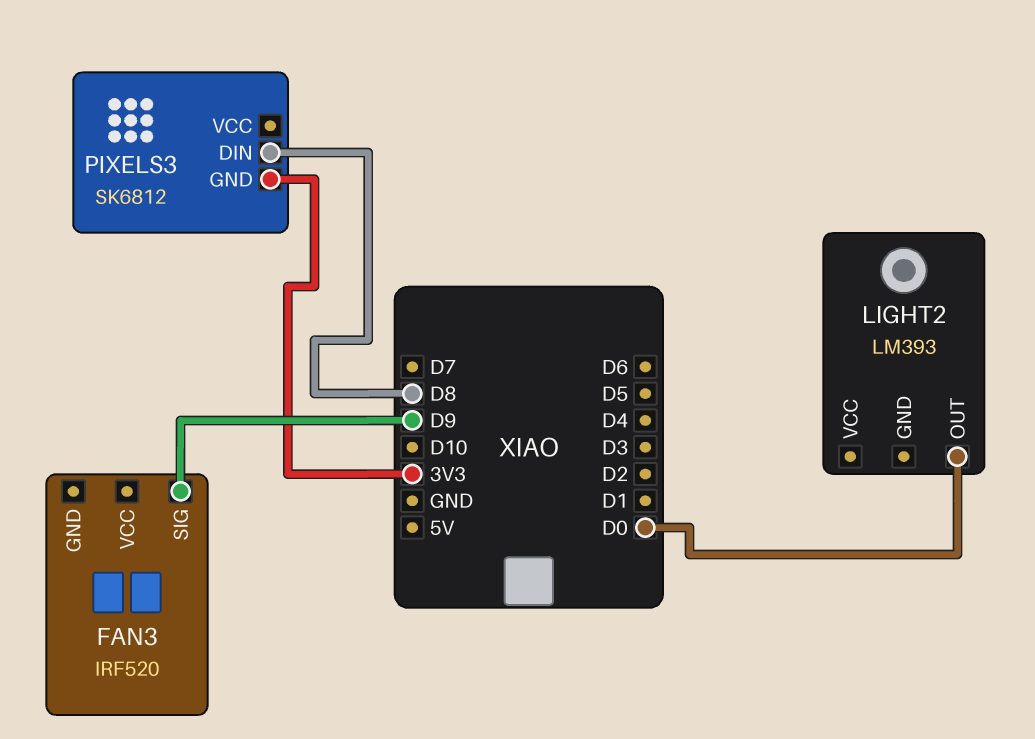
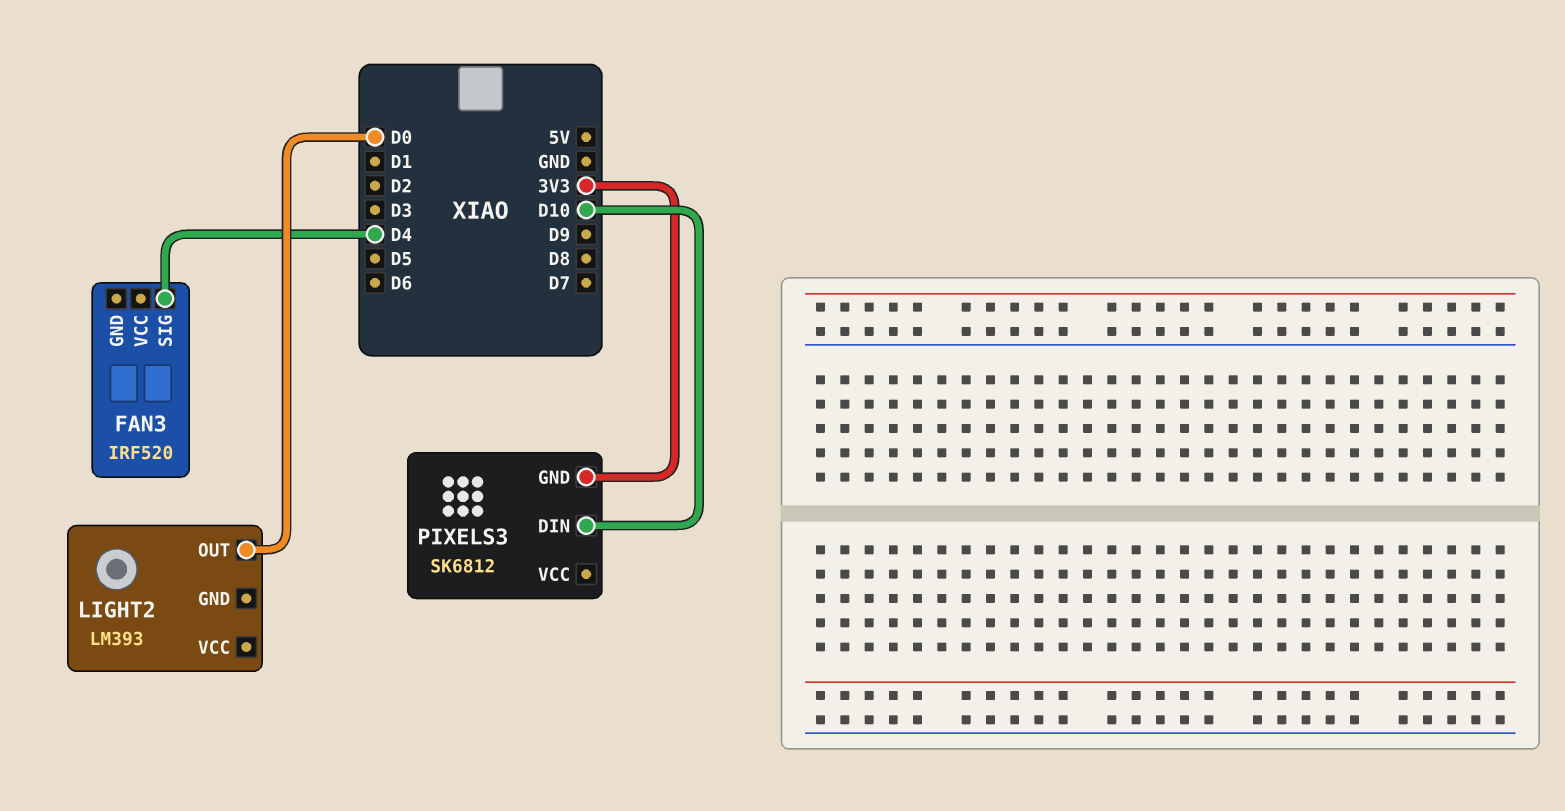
FAN3 pin SIG: D9 -> D4
PIXELS3 pin DIN: D8 -> D10

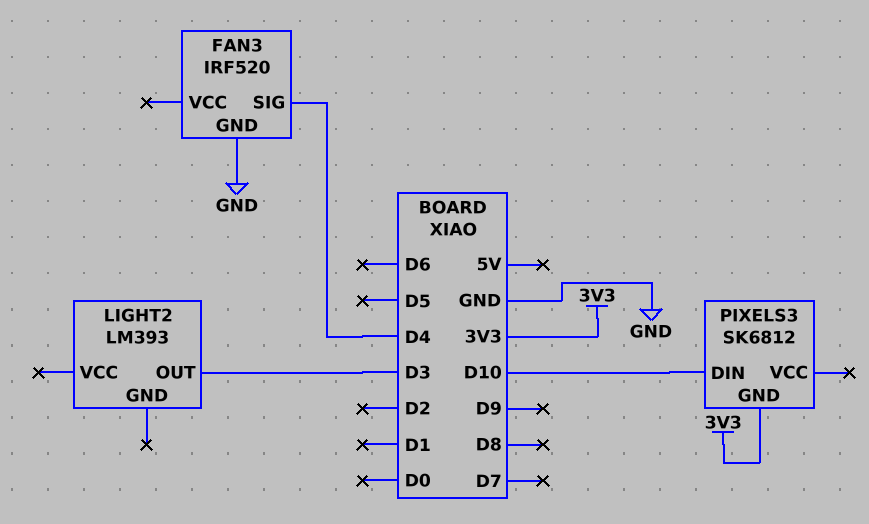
FAN3 pin GND: none -> GND
LIGHT2 pin OUT: D0 -> D3

